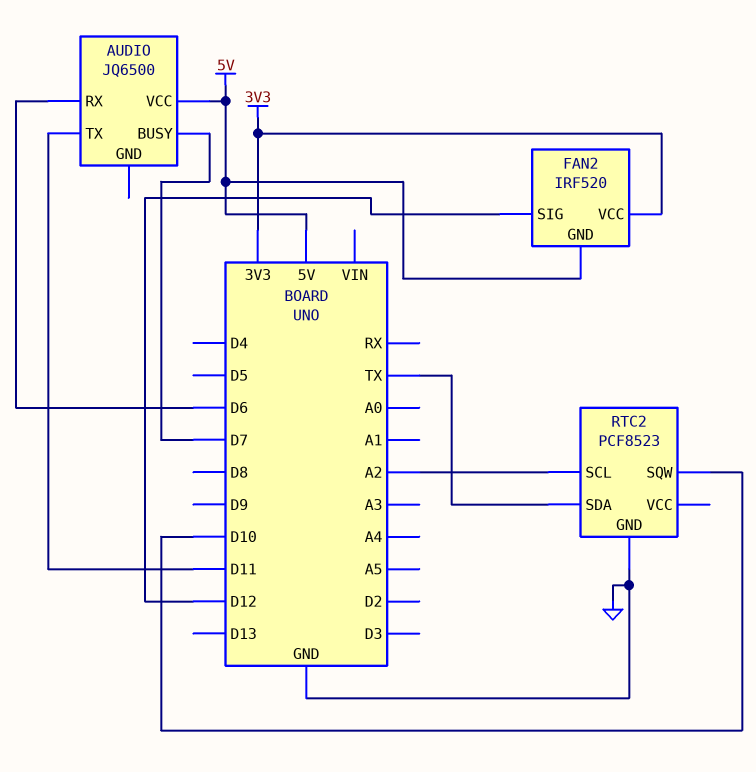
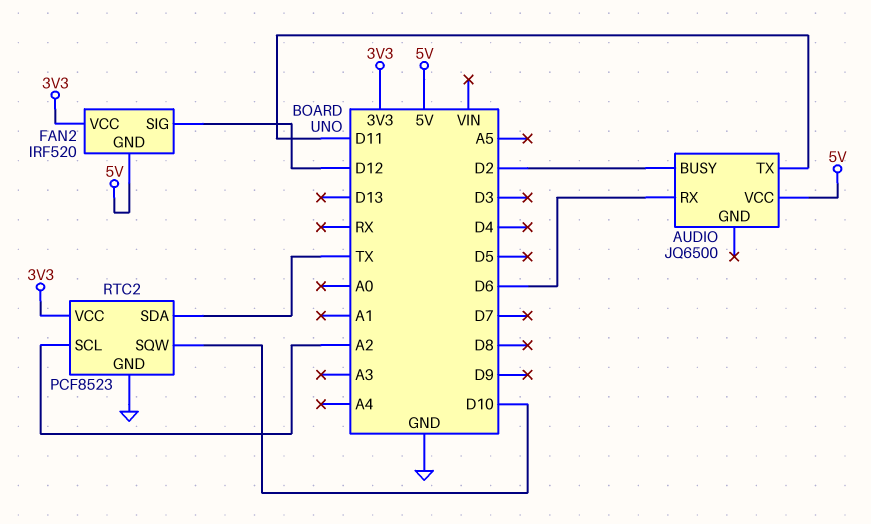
AUDIO pin BUSY: D7 -> D2
RTC2 pin VCC: none -> 3V3

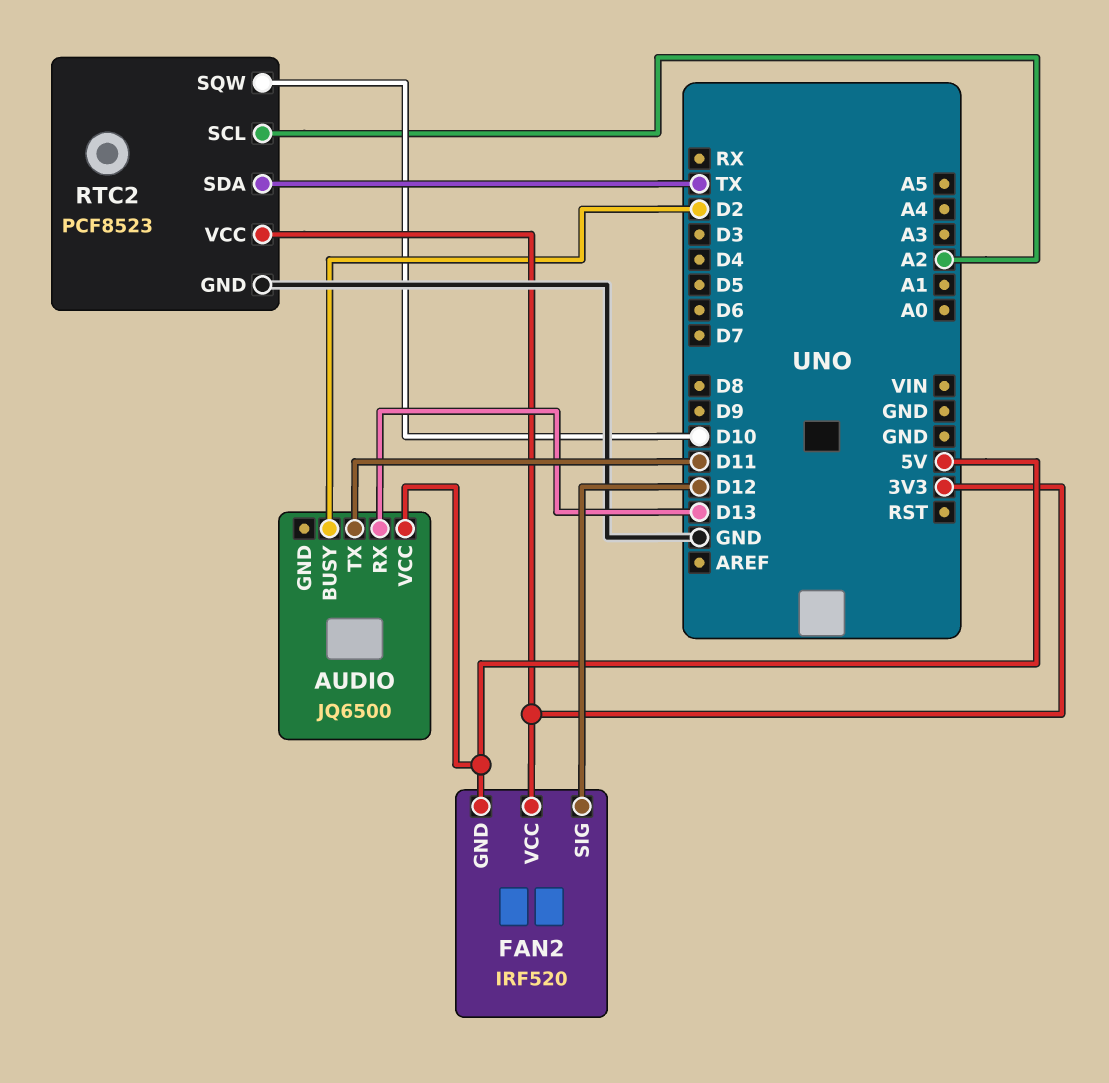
AUDIO pin RX: D6 -> D13

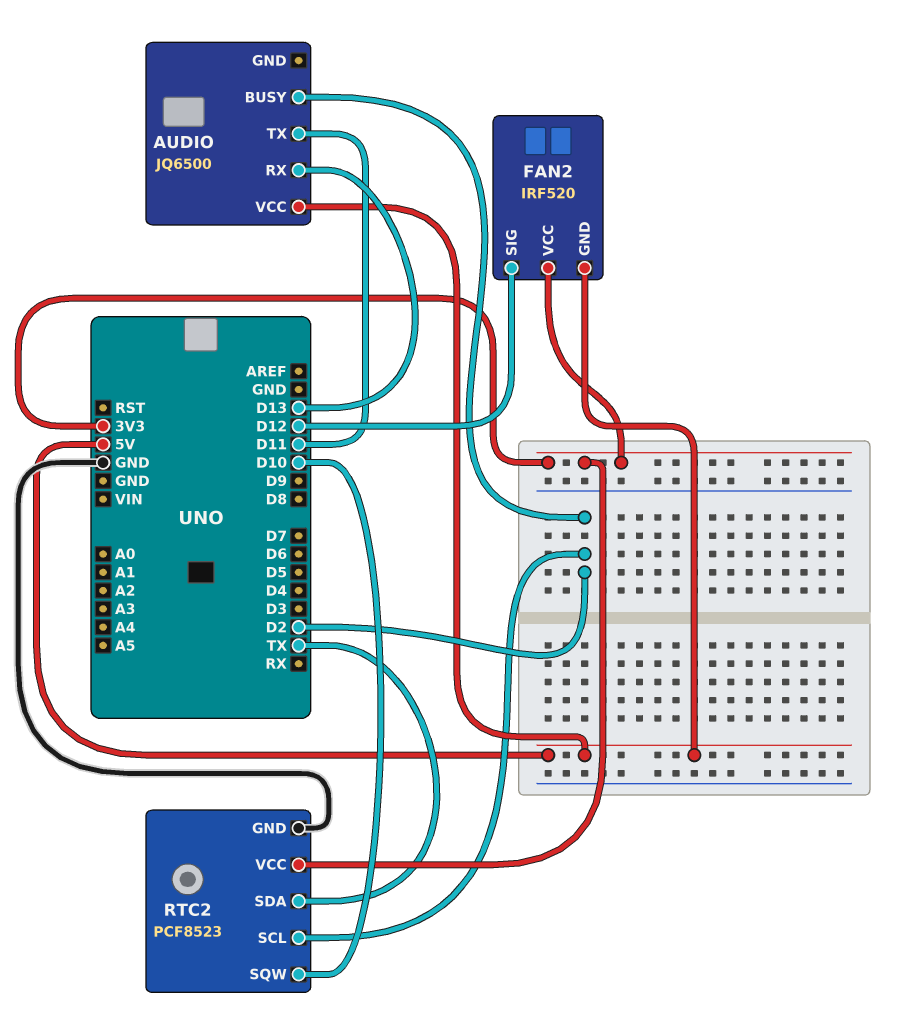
RTC2 pin SCL: A2 -> D2

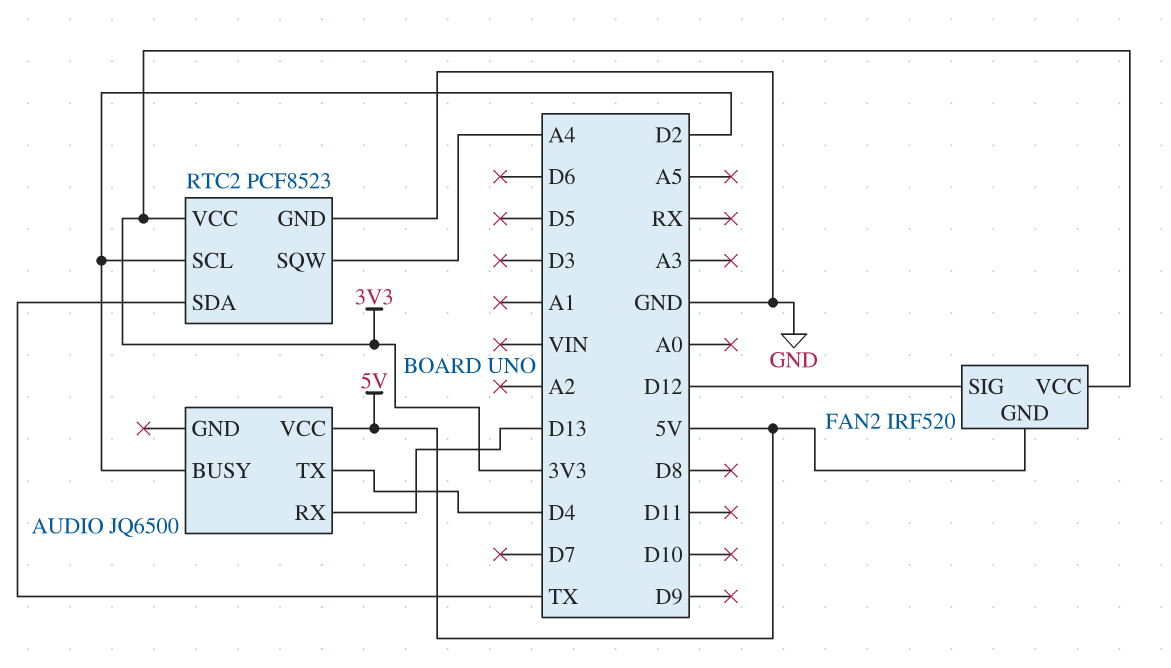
AUDIO pin TX: D11 -> D4
RTC2 pin SQW: D10 -> A4

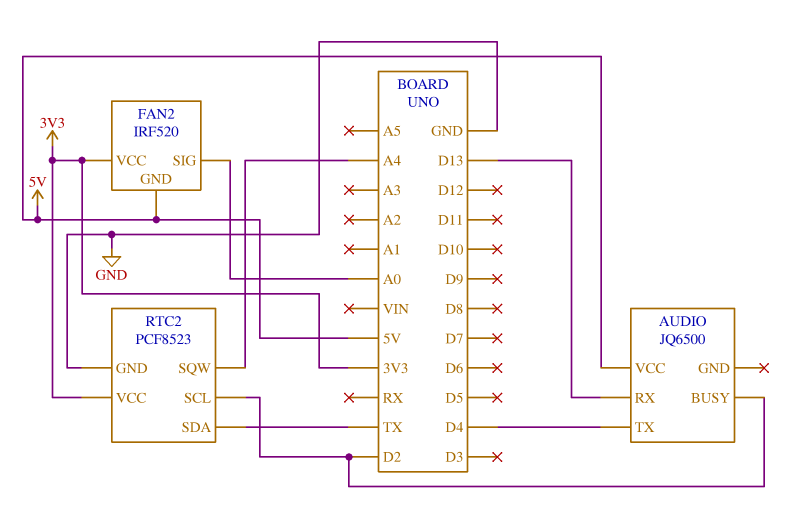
FAN2 pin SIG: D12 -> A0

